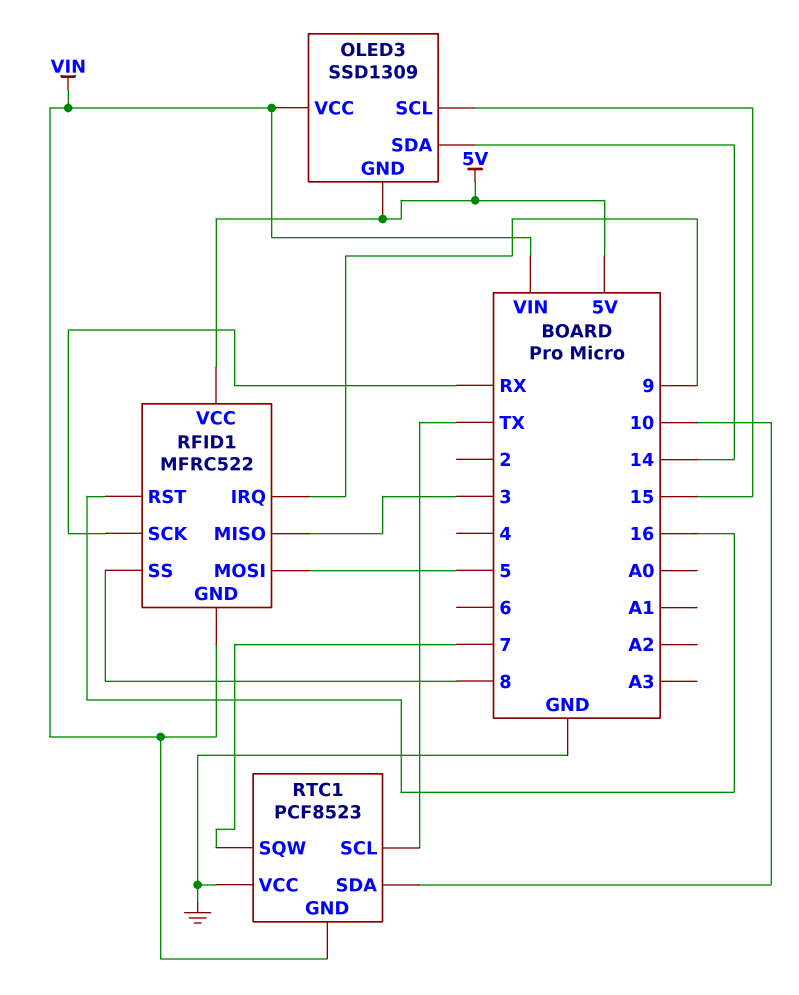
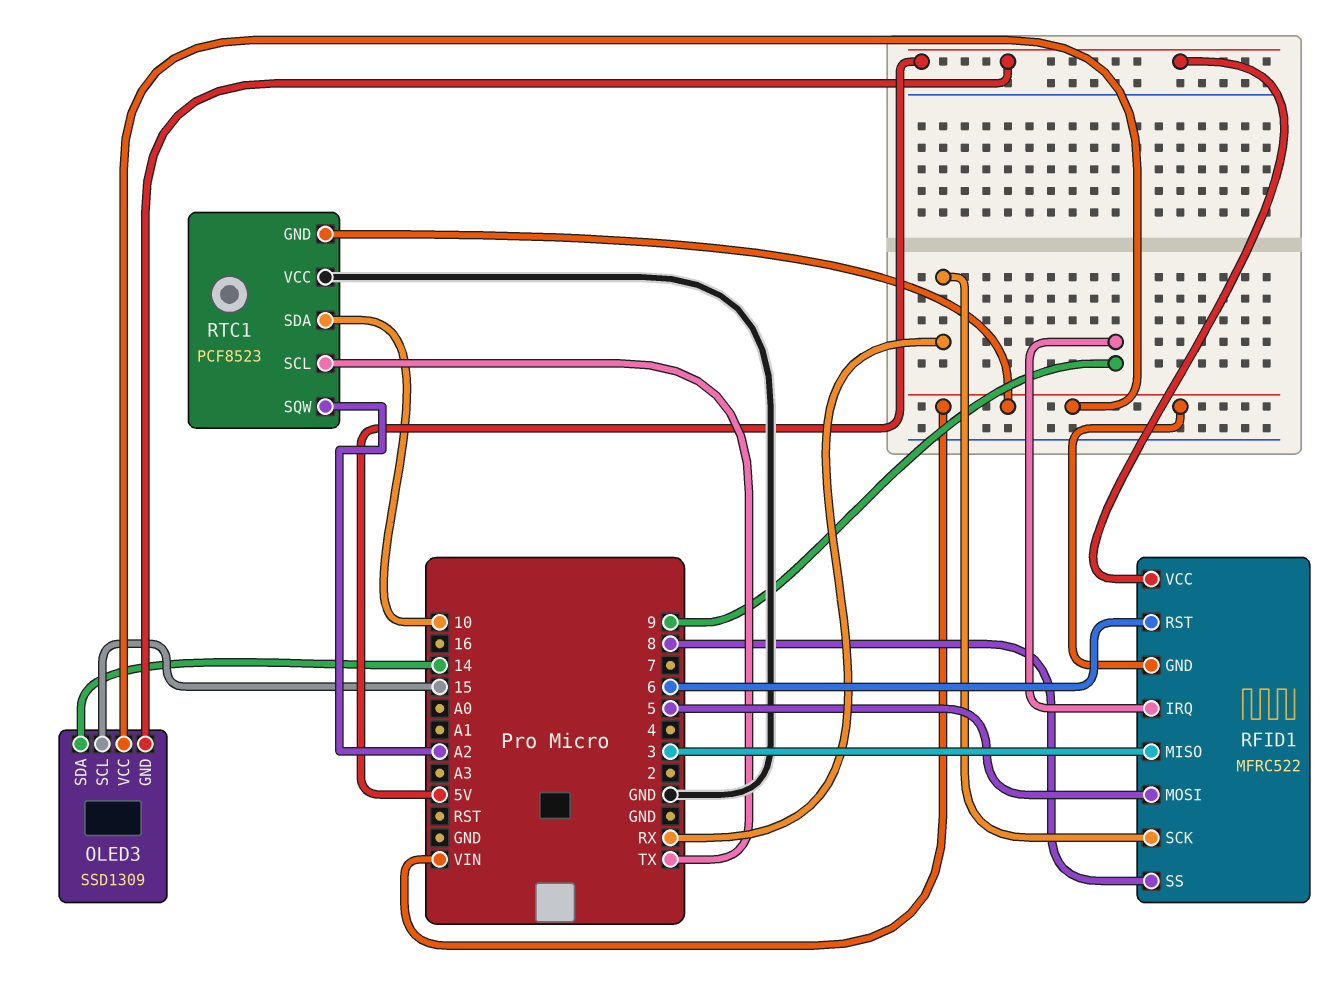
RFID1 pin RST: 16 -> 6
RTC1 pin SQW: 7 -> A2

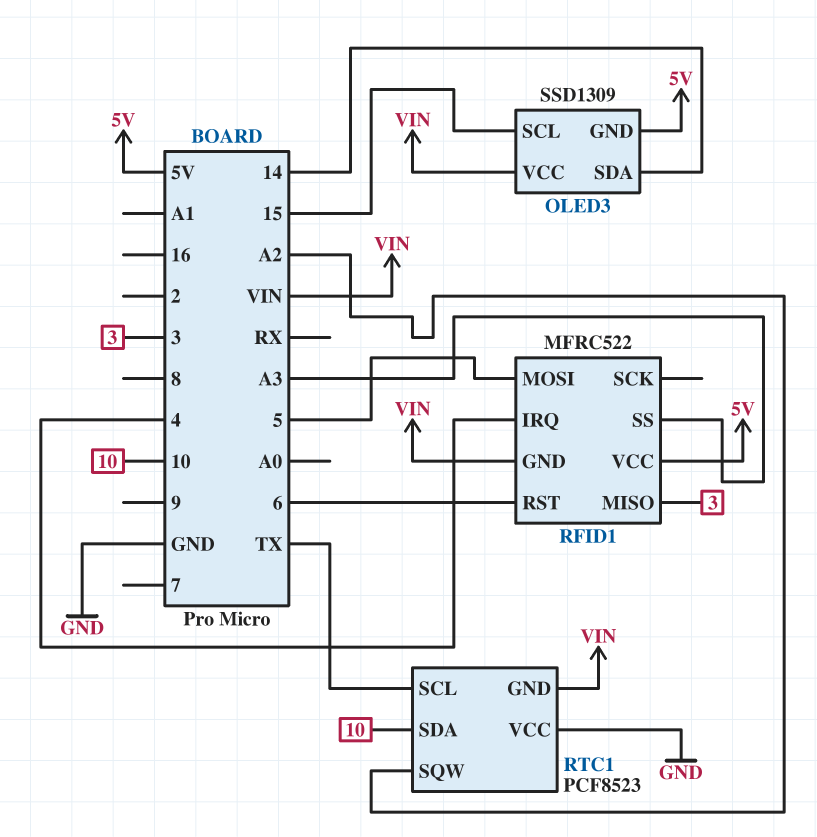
RFID1 pin IRQ: 9 -> 4
RFID1 pin SCK: RX -> none
RFID1 pin SS: 8 -> A3

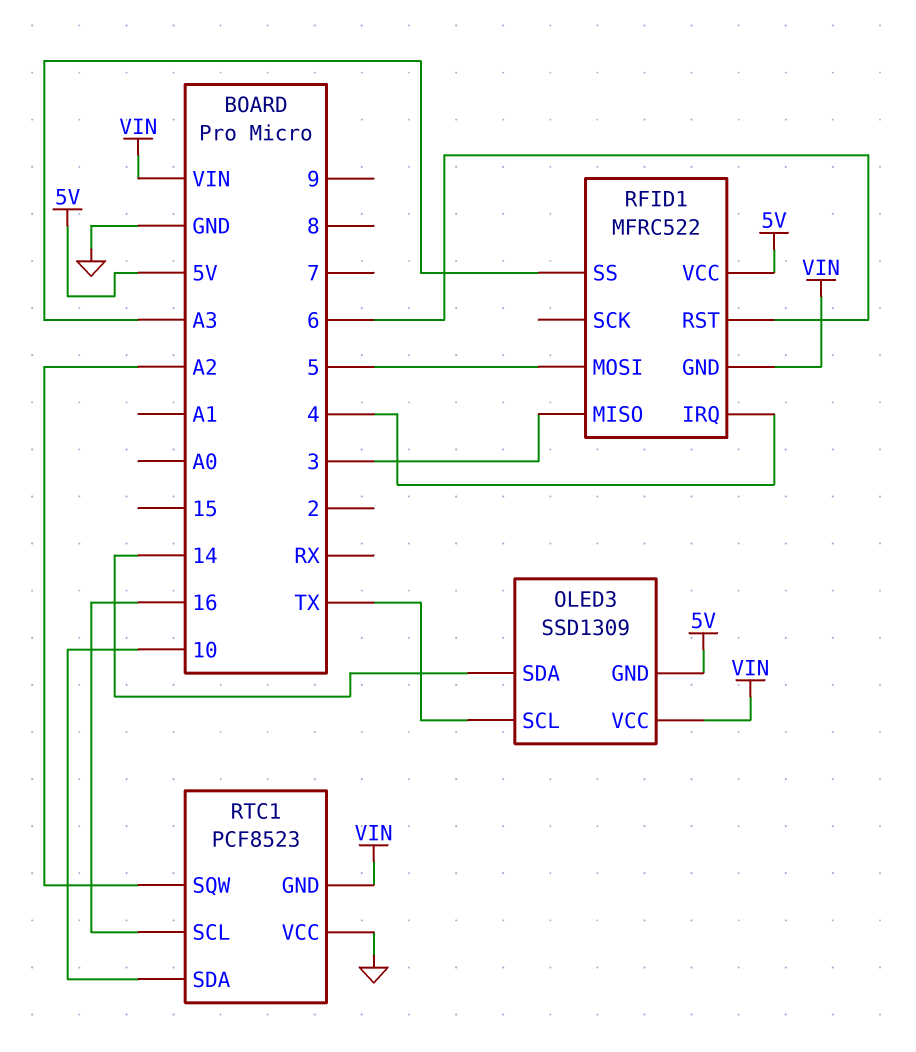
OLED3 pin SCL: 15 -> TX
RTC1 pin SCL: TX -> 16

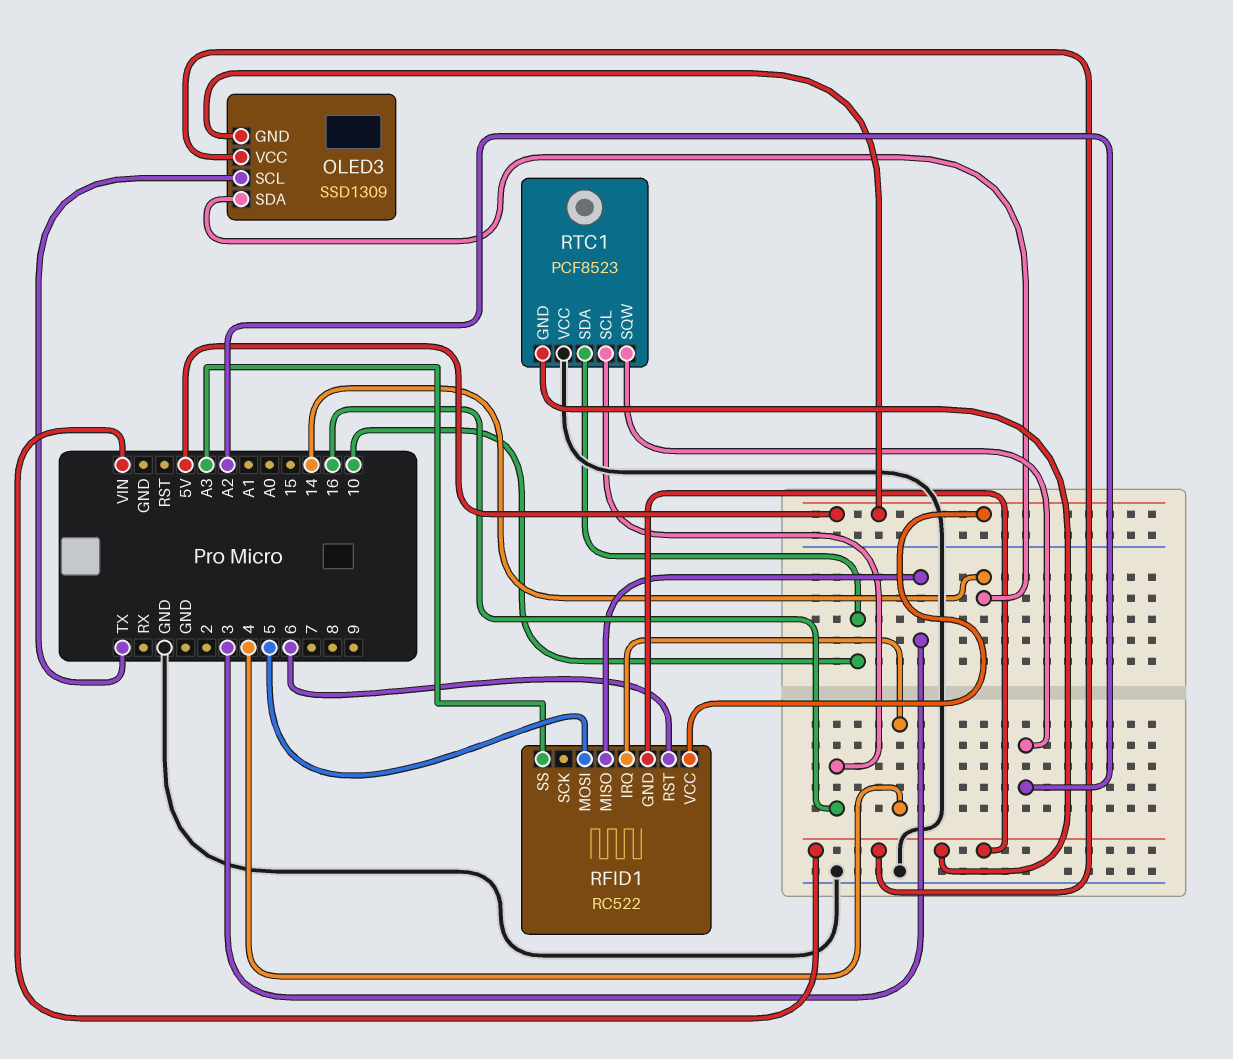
RFID1: MFRC522 -> RC522

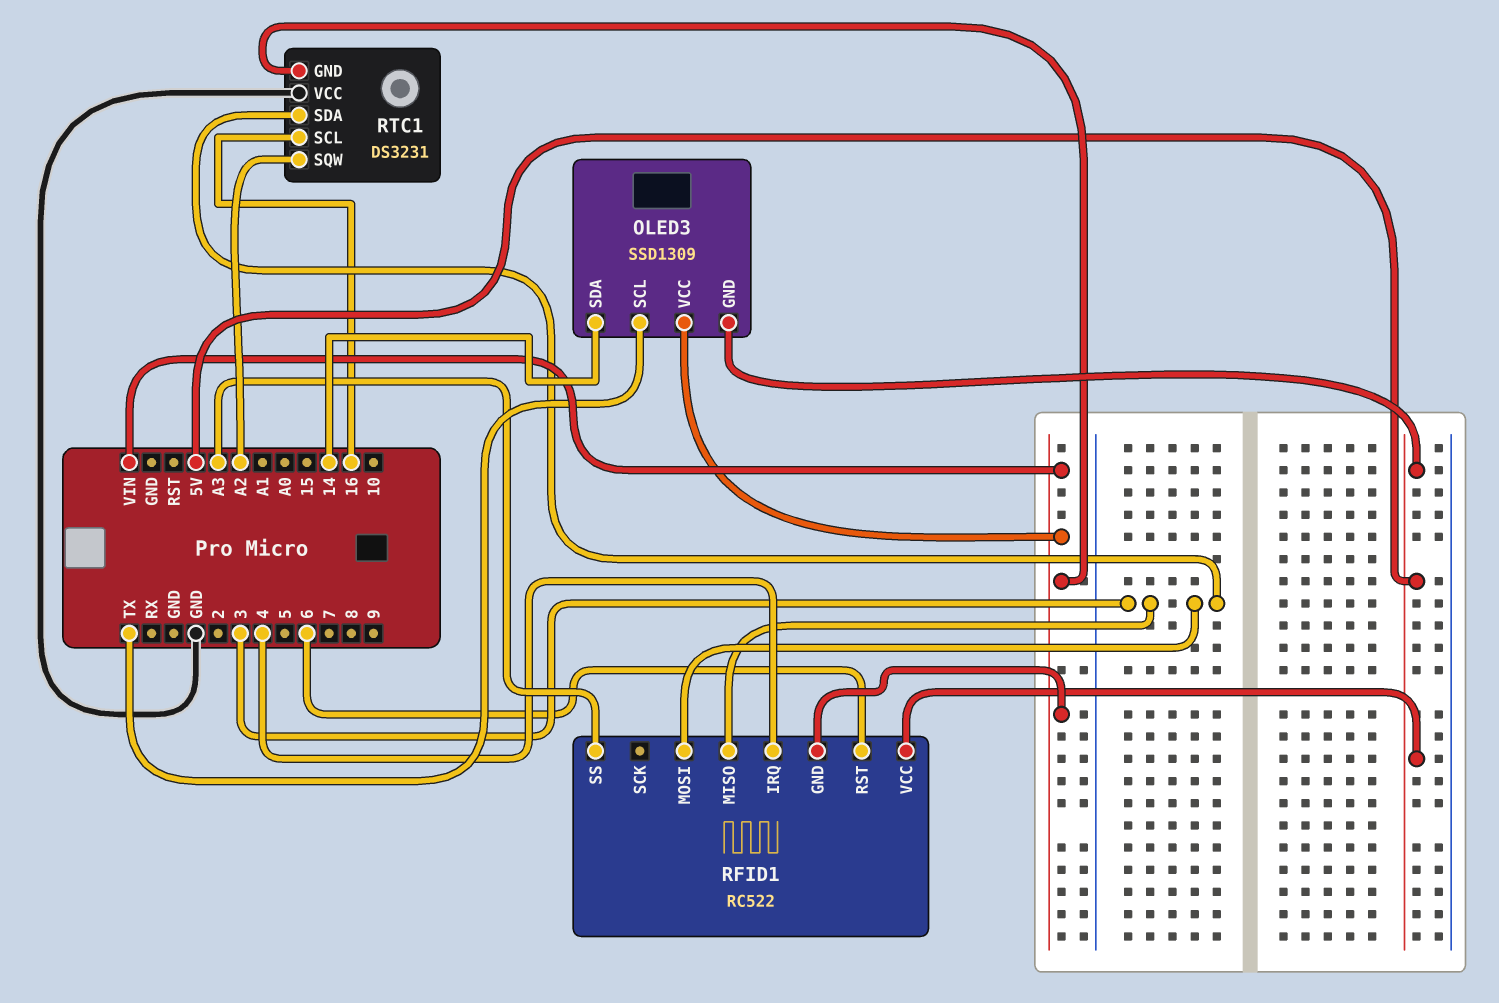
RFID1 pin MOSI: 5 -> 3
RTC1: PCF8523 -> DS3231
RTC1 pin SDA: 10 -> 3

